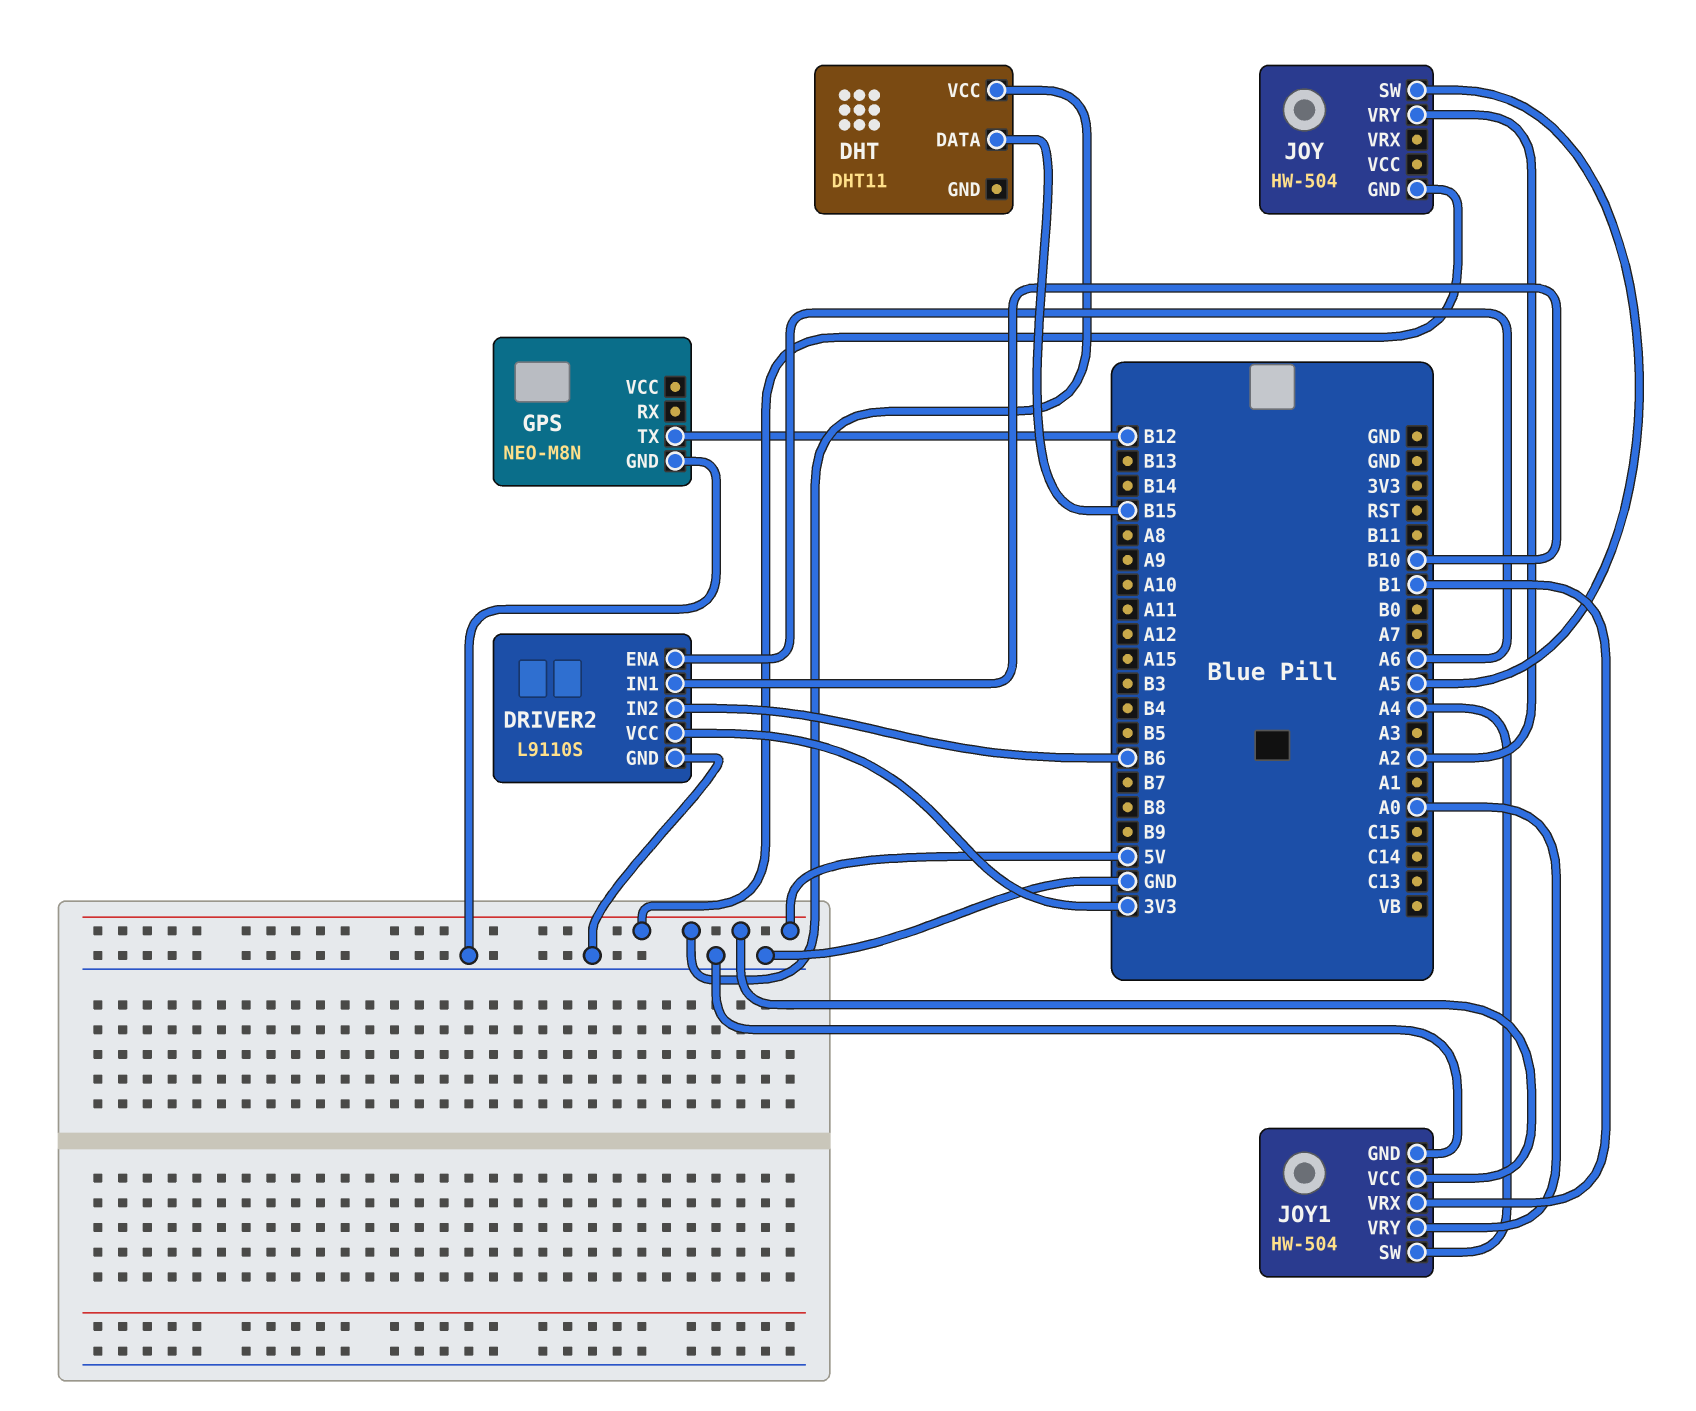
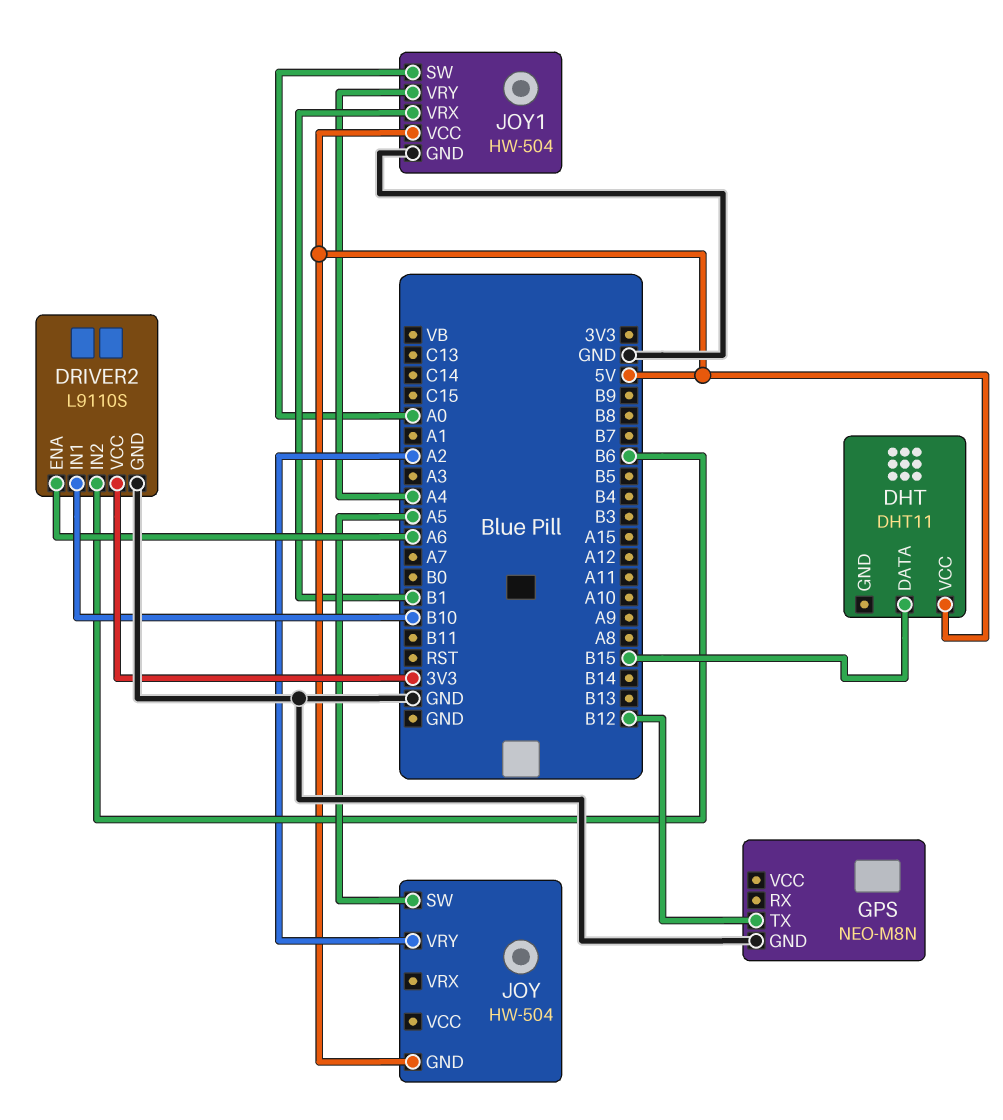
JOY1 pin SW: A4 -> A0
JOY1 pin VRY: A0 -> A4

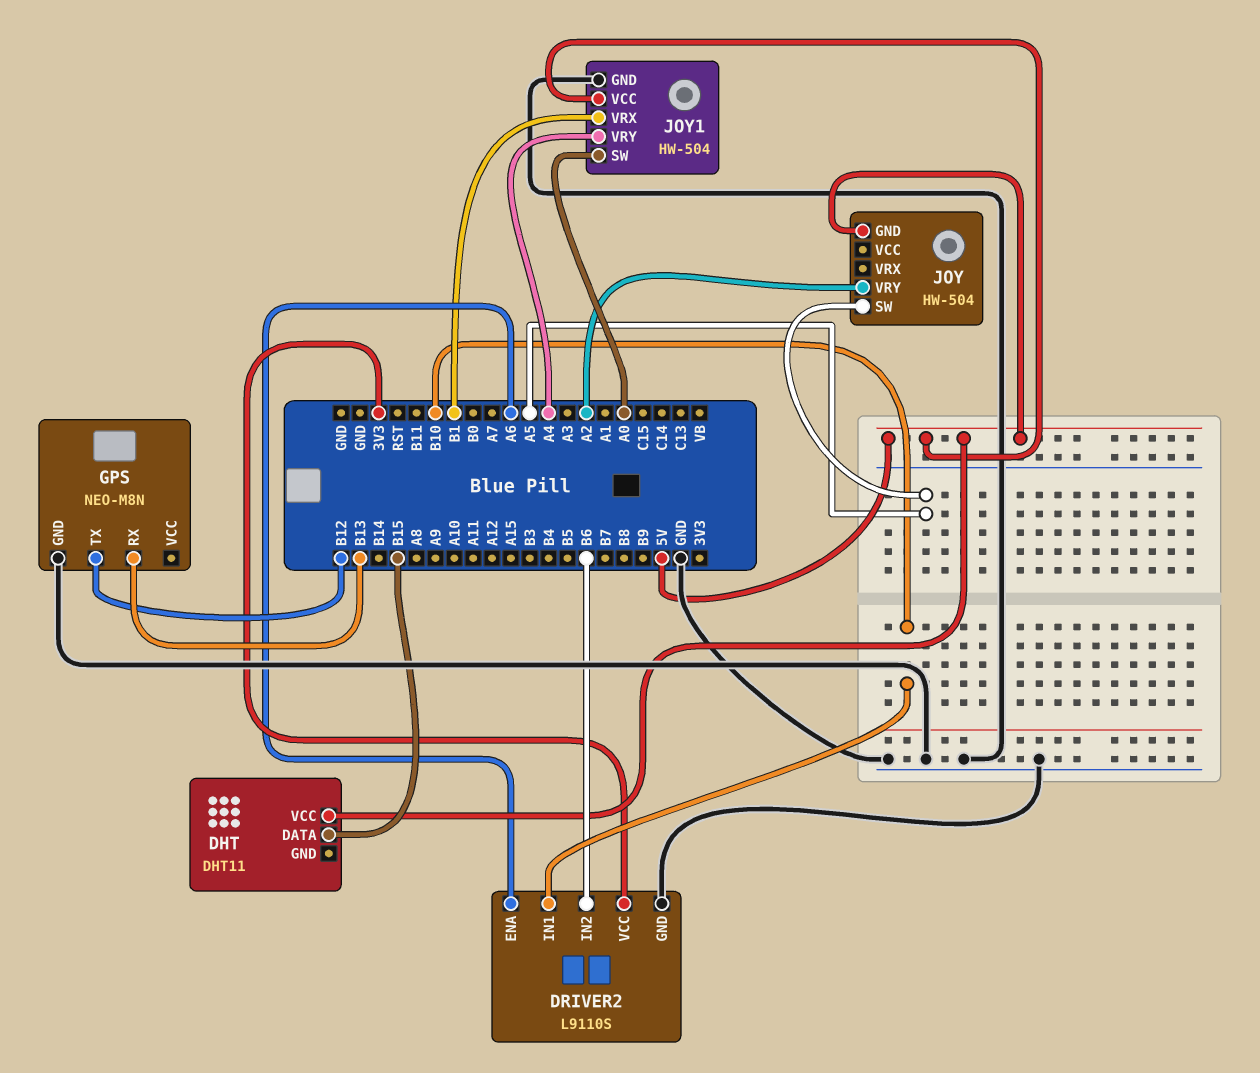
GPS pin RX: none -> B13

